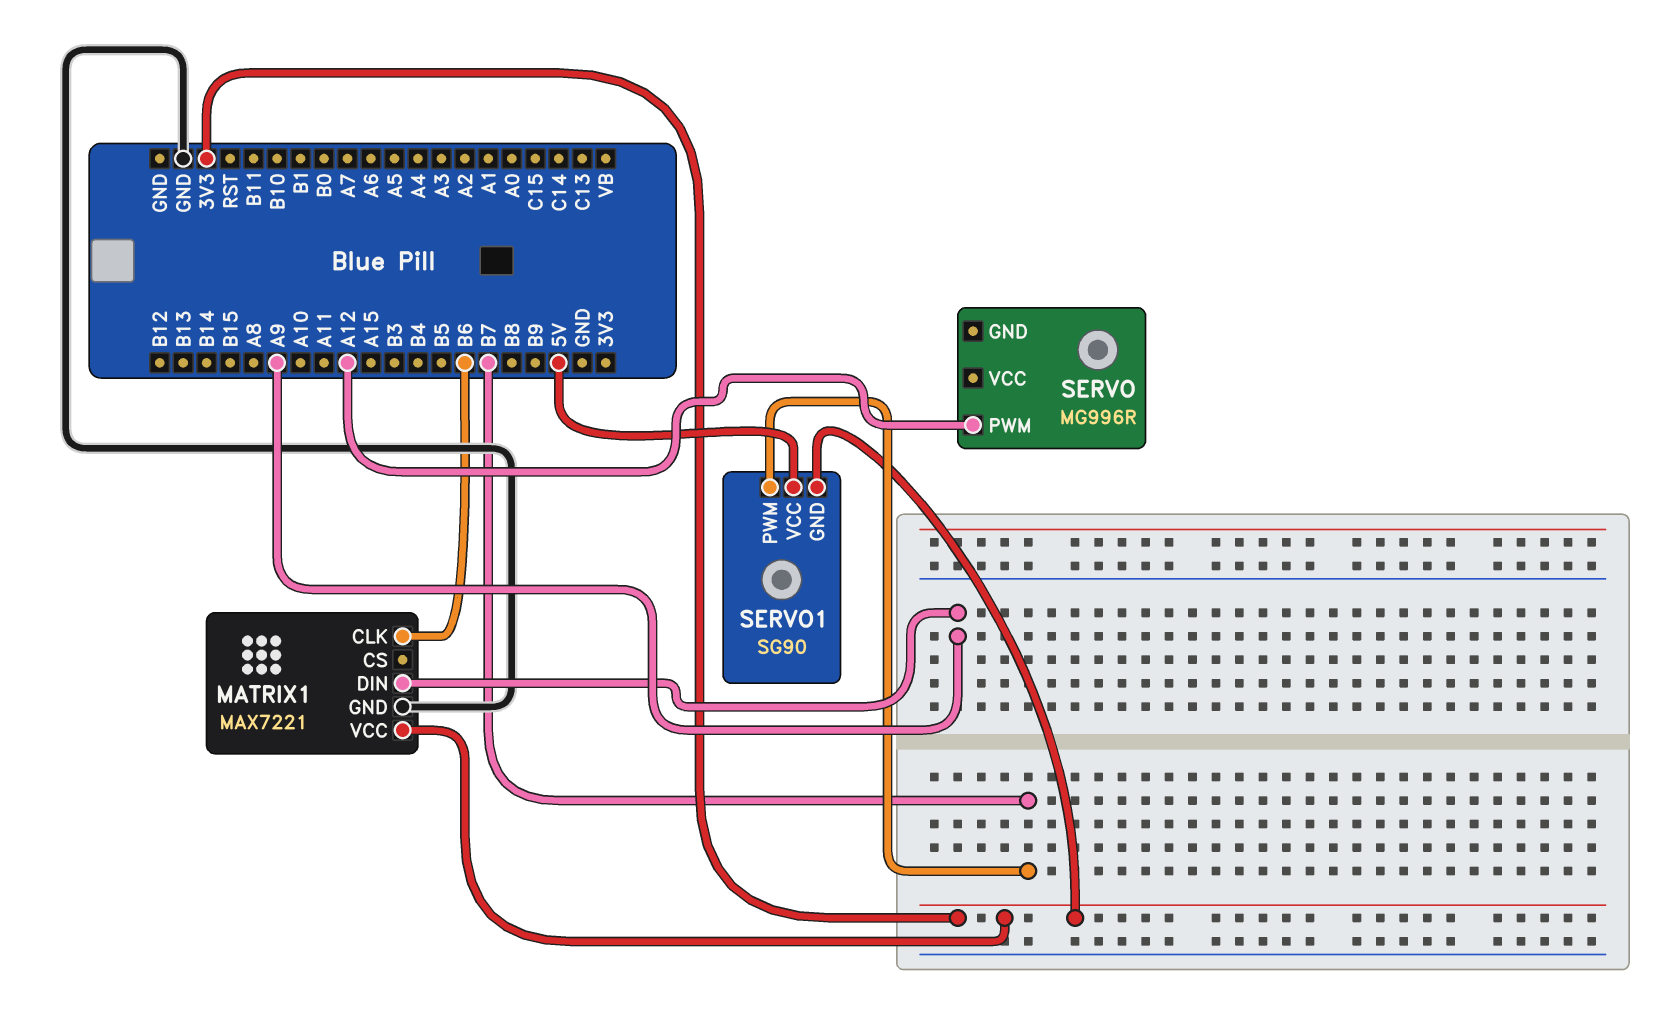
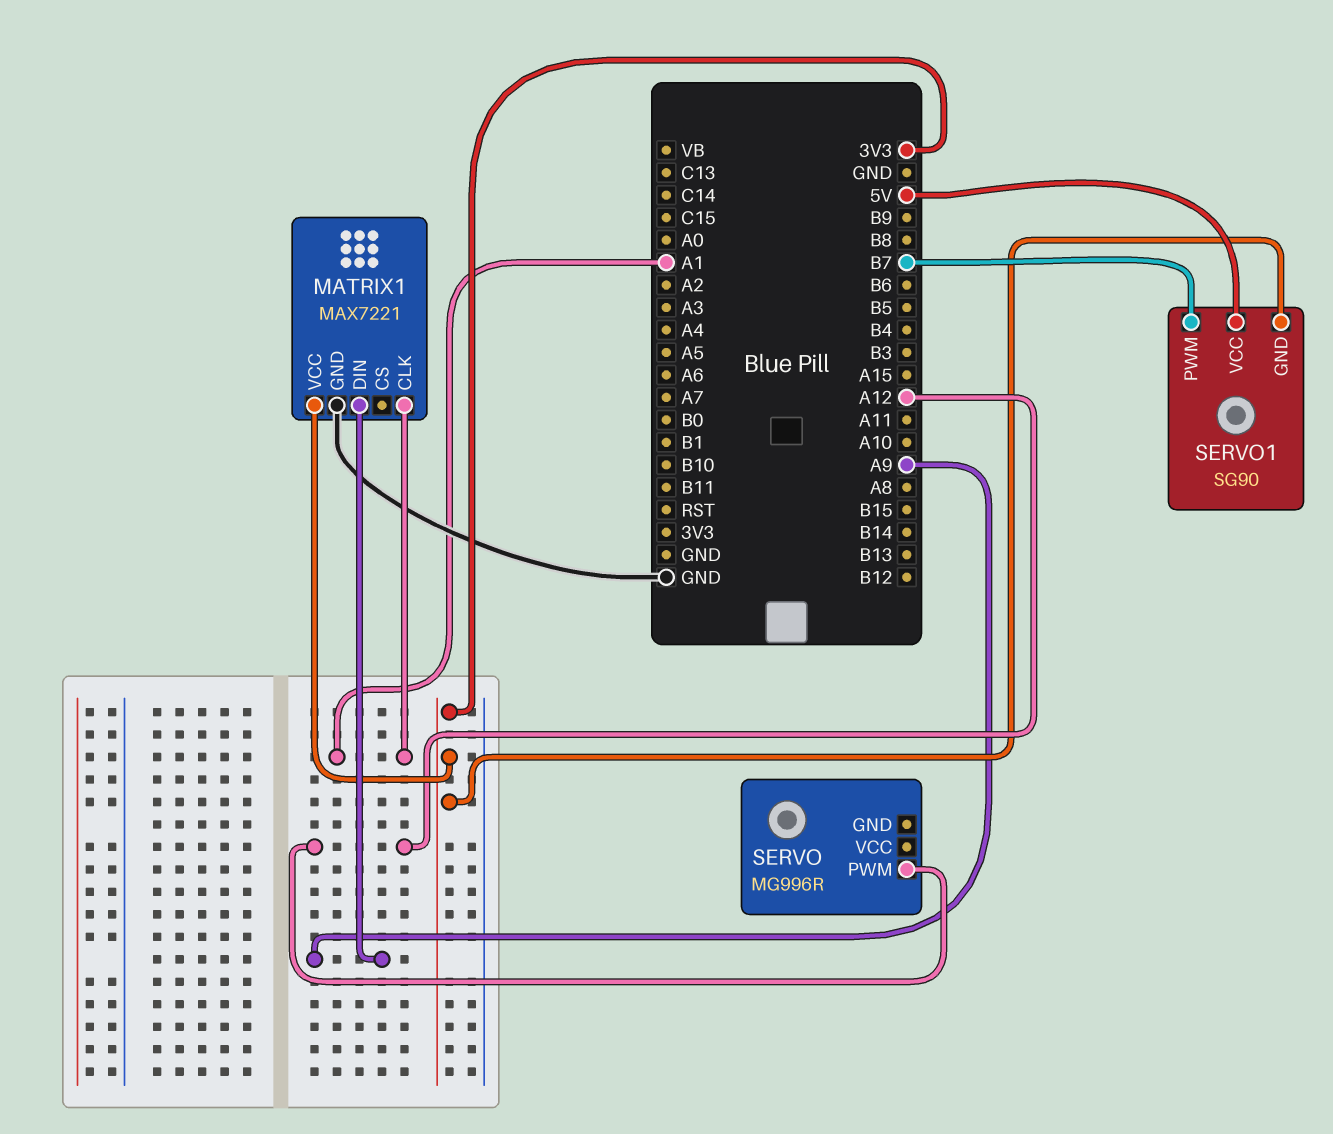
MATRIX1 pin CLK: B6 -> A1

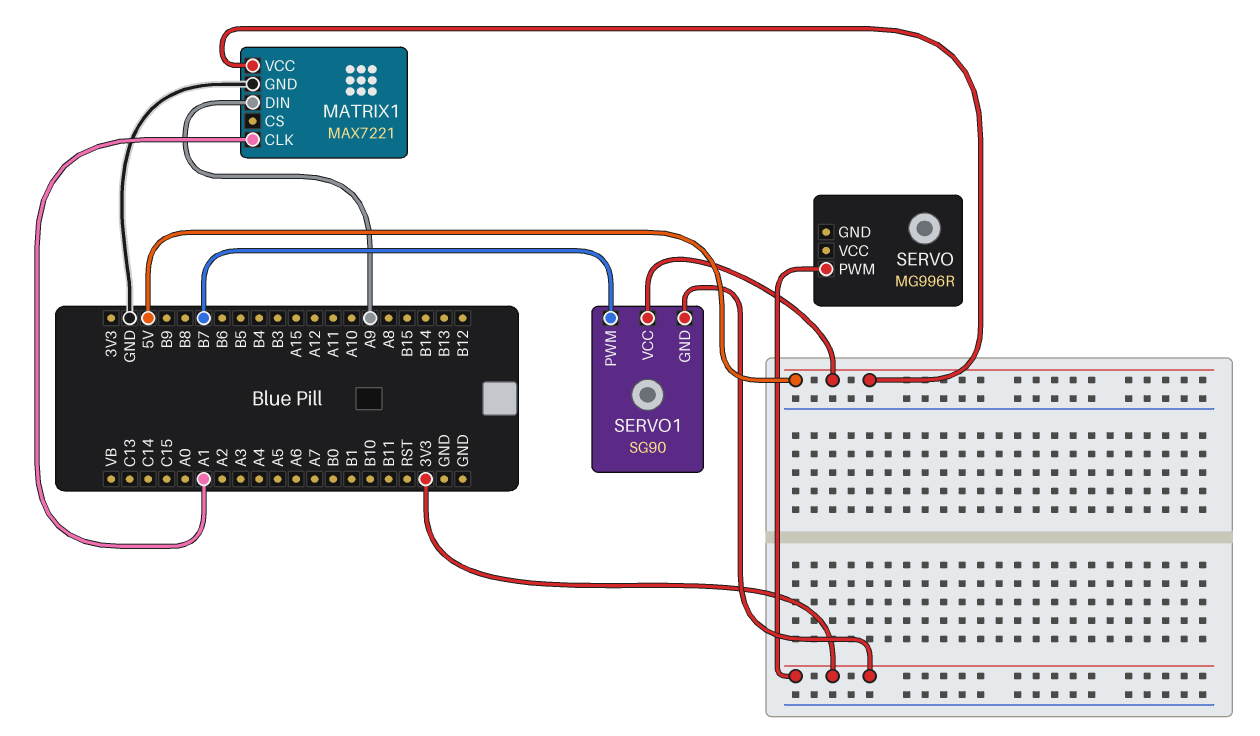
MATRIX1 pin VCC: 3V3 -> 5V
SERVO pin PWM: A12 -> 3V3

